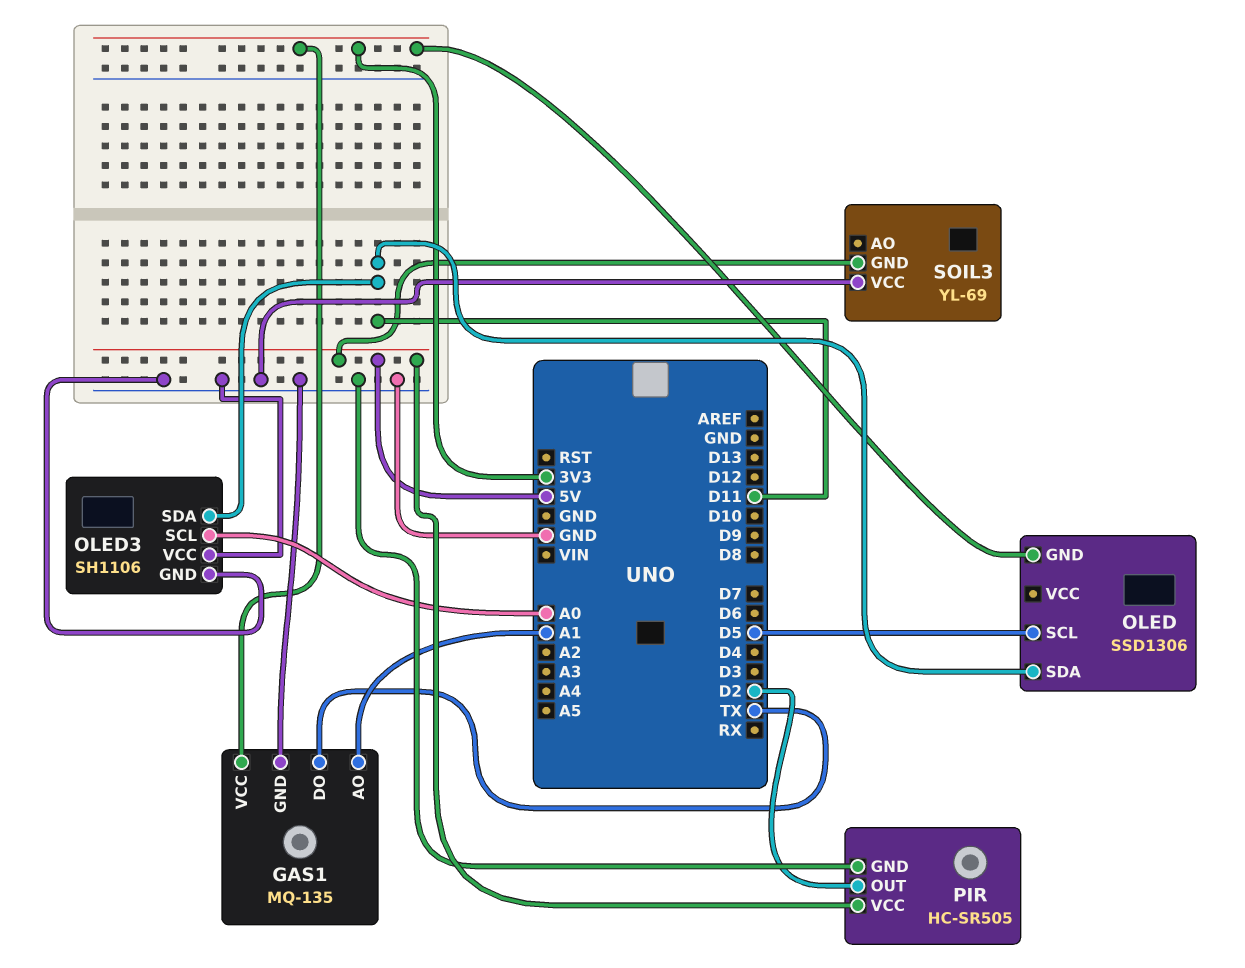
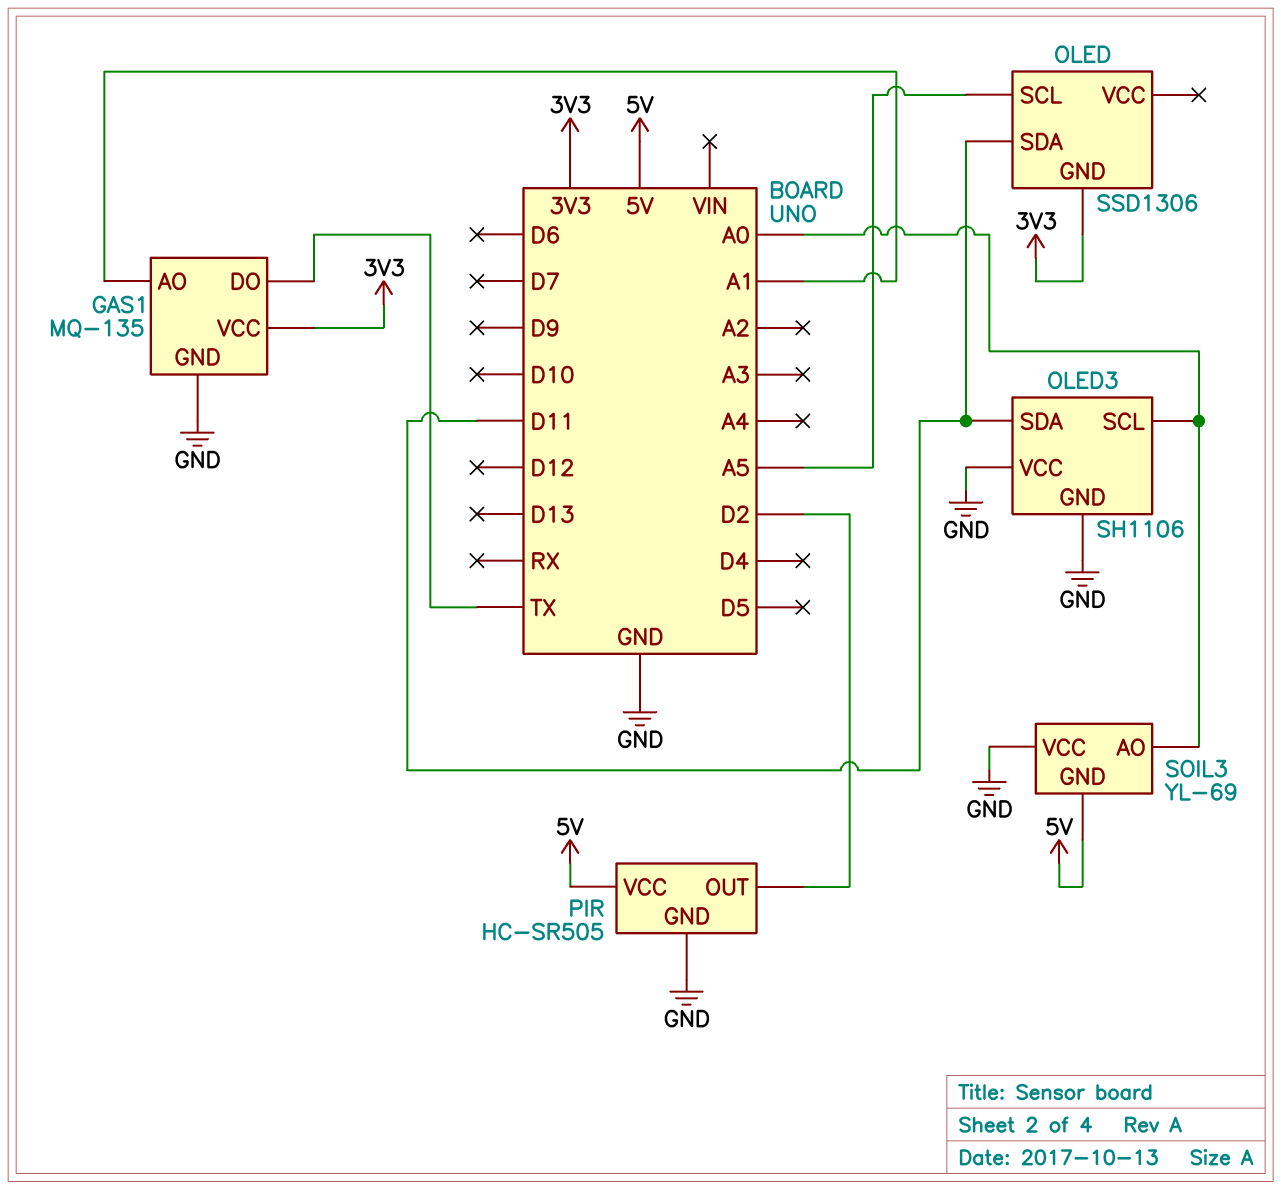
OLED pin SCL: D5 -> A5
SOIL3 pin AO: none -> A0

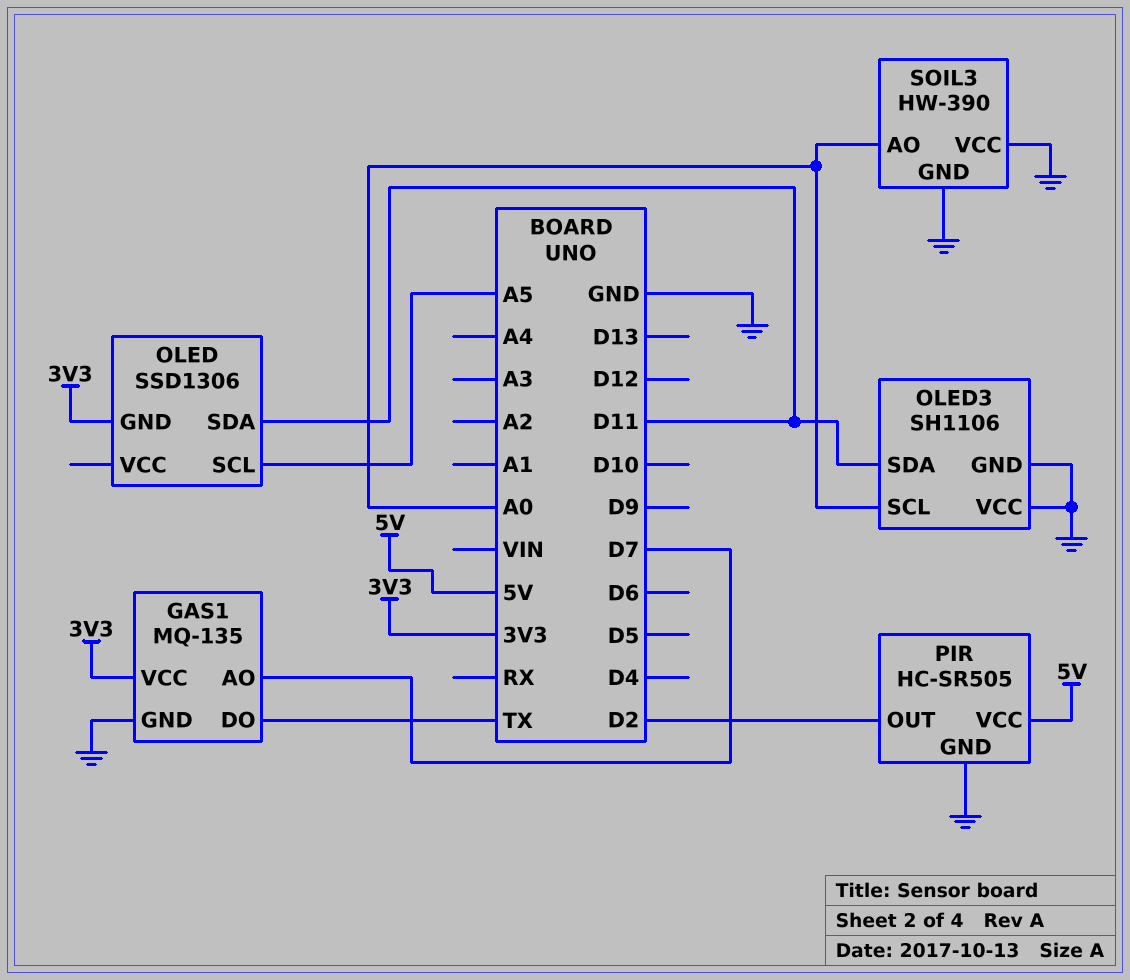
GAS1 pin AO: A1 -> D7
SOIL3: YL-69 -> HW-390
SOIL3 pin GND: 5V -> GND

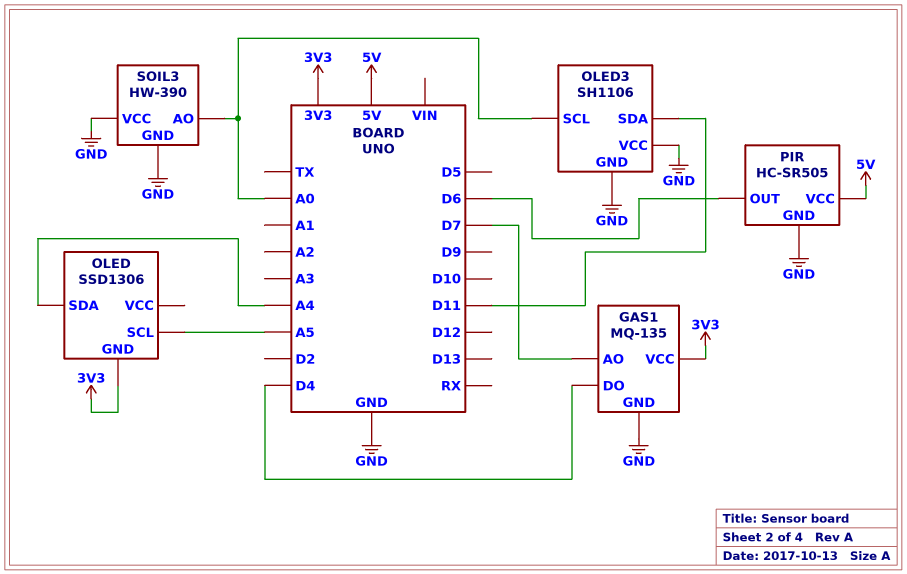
GAS1 pin DO: TX -> D4
OLED pin SDA: D11 -> A4
PIR pin OUT: D2 -> D6

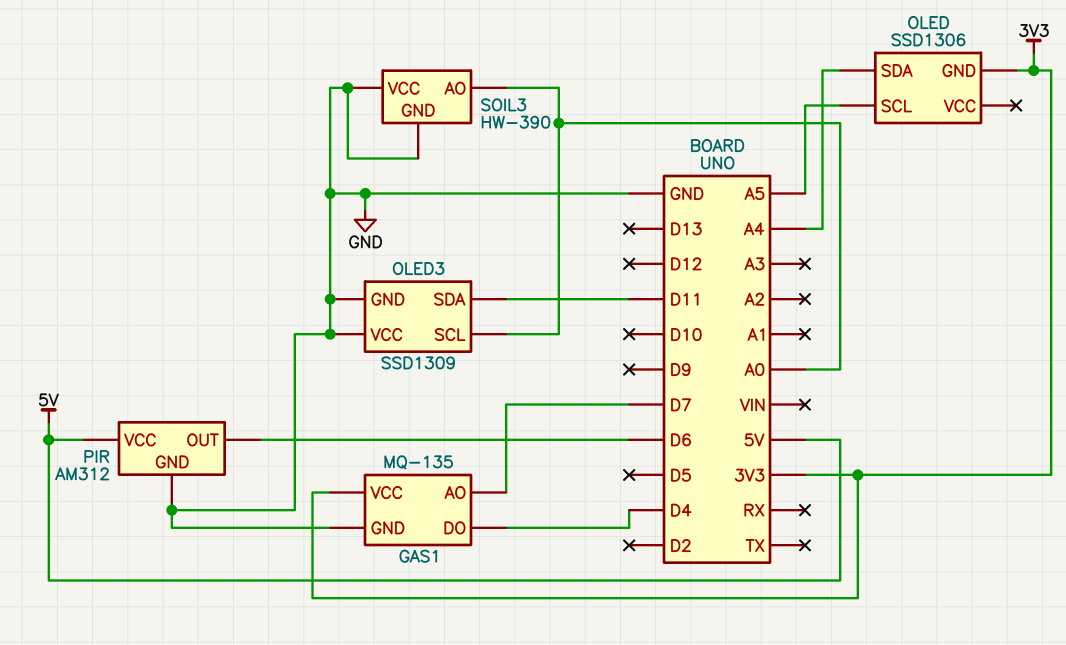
OLED3: SH1106 -> SSD1309
PIR: HC-SR505 -> AM312

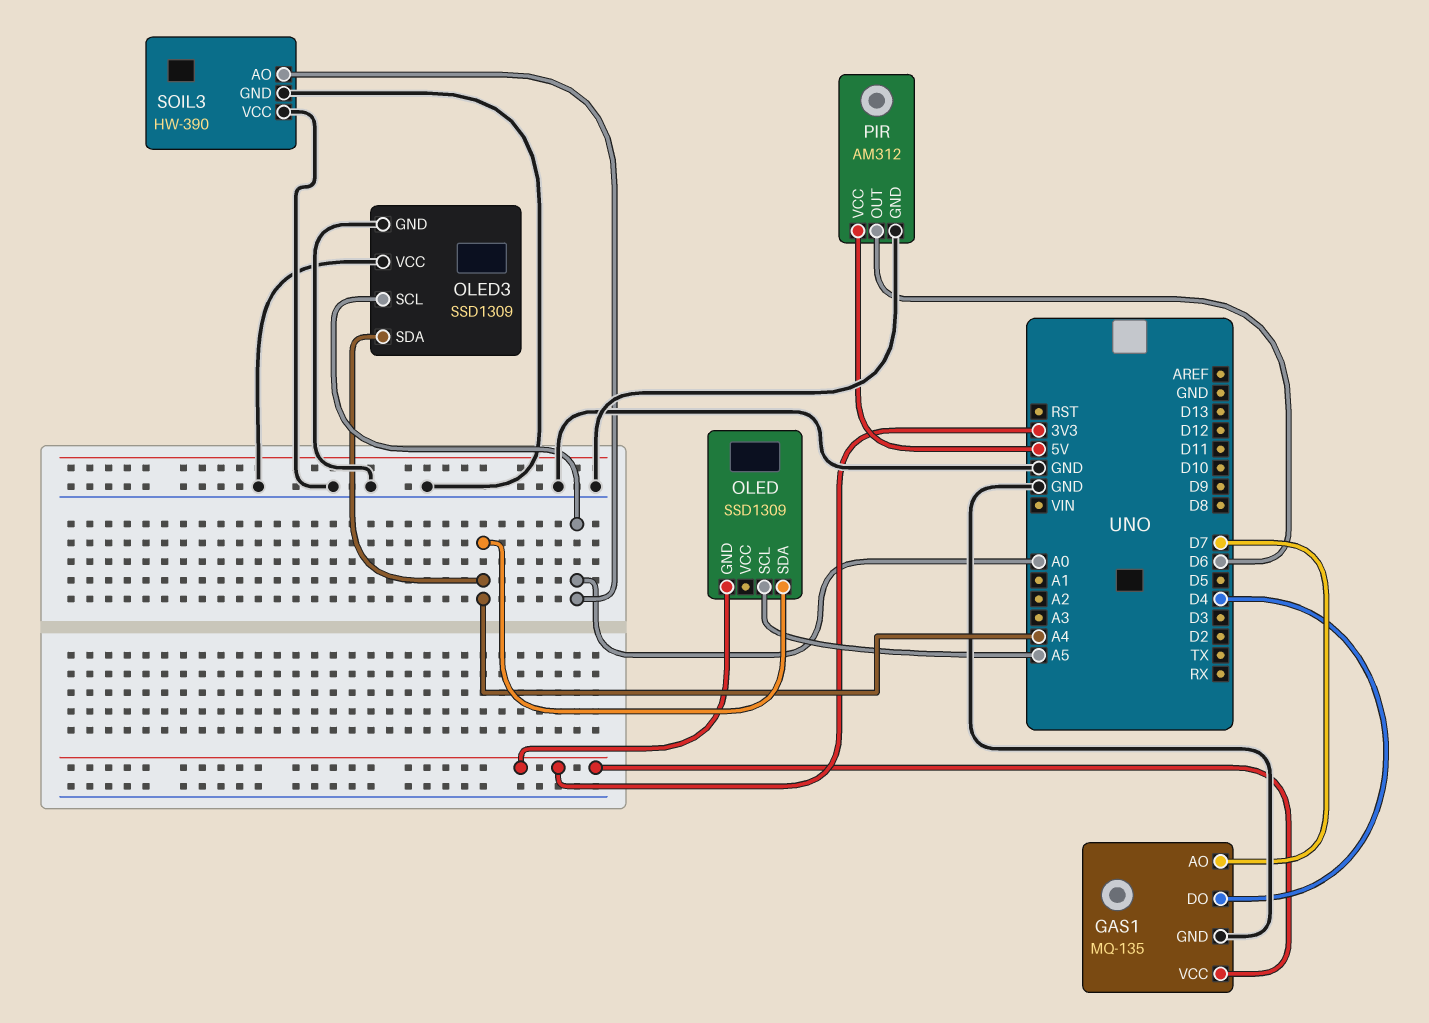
OLED: SSD1306 -> SSD1309
OLED3 pin SDA: D11 -> A4

